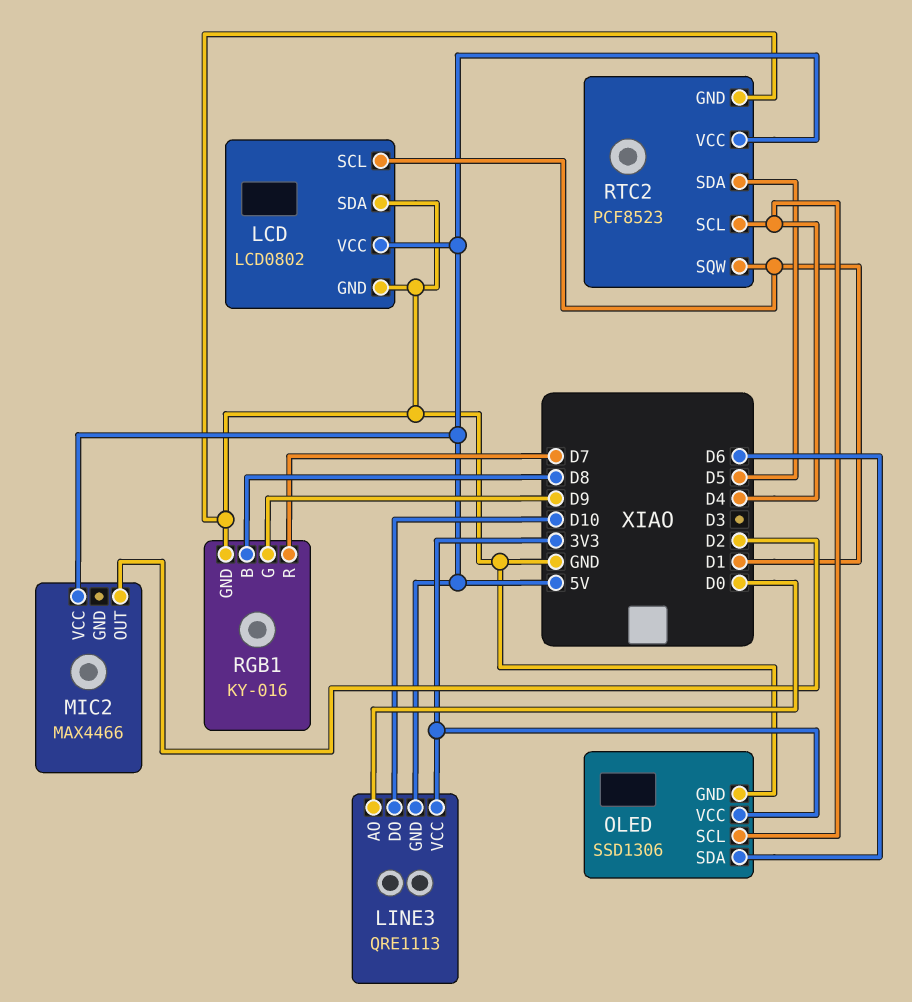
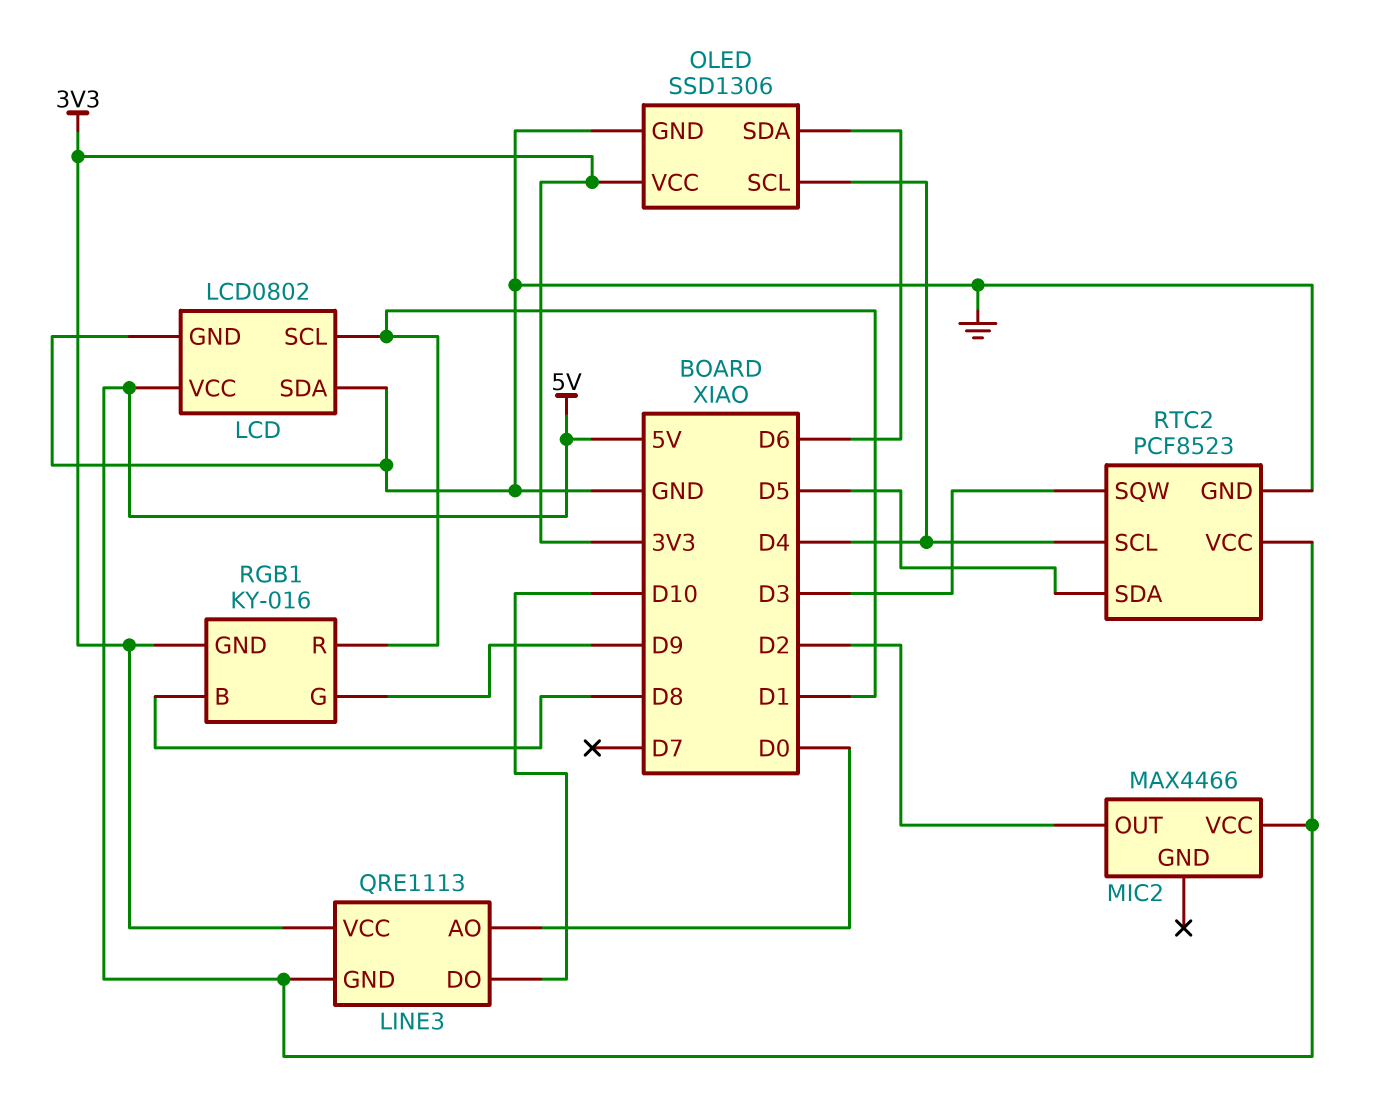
RGB1 pin GND: GND -> 3V3
RGB1 pin R: D7 -> D1
RTC2 pin SQW: D1 -> D3

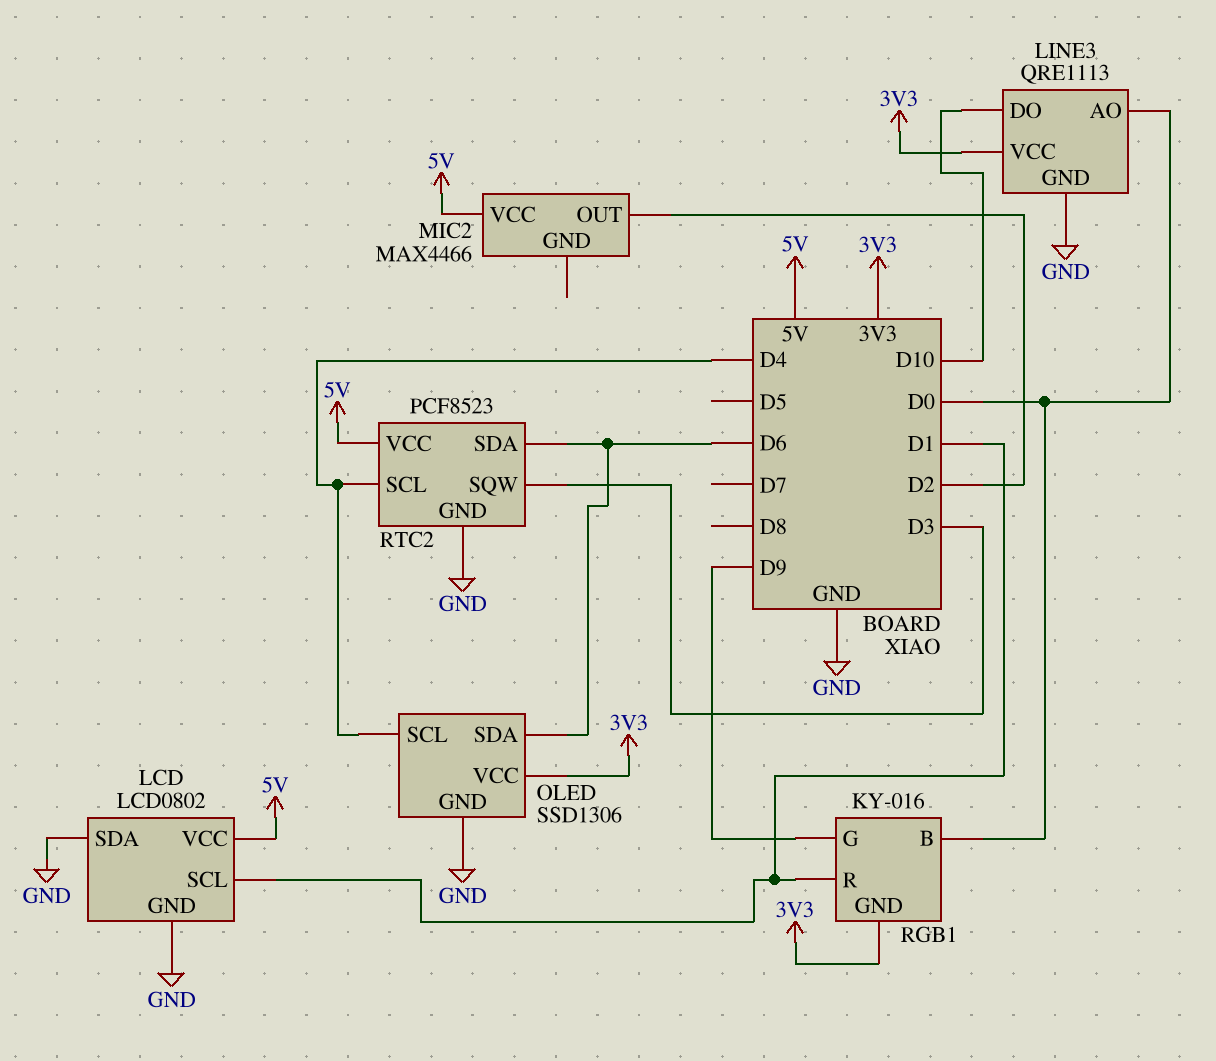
LINE3 pin GND: 5V -> GND
RGB1 pin B: D8 -> D0
RTC2 pin SDA: D5 -> D6

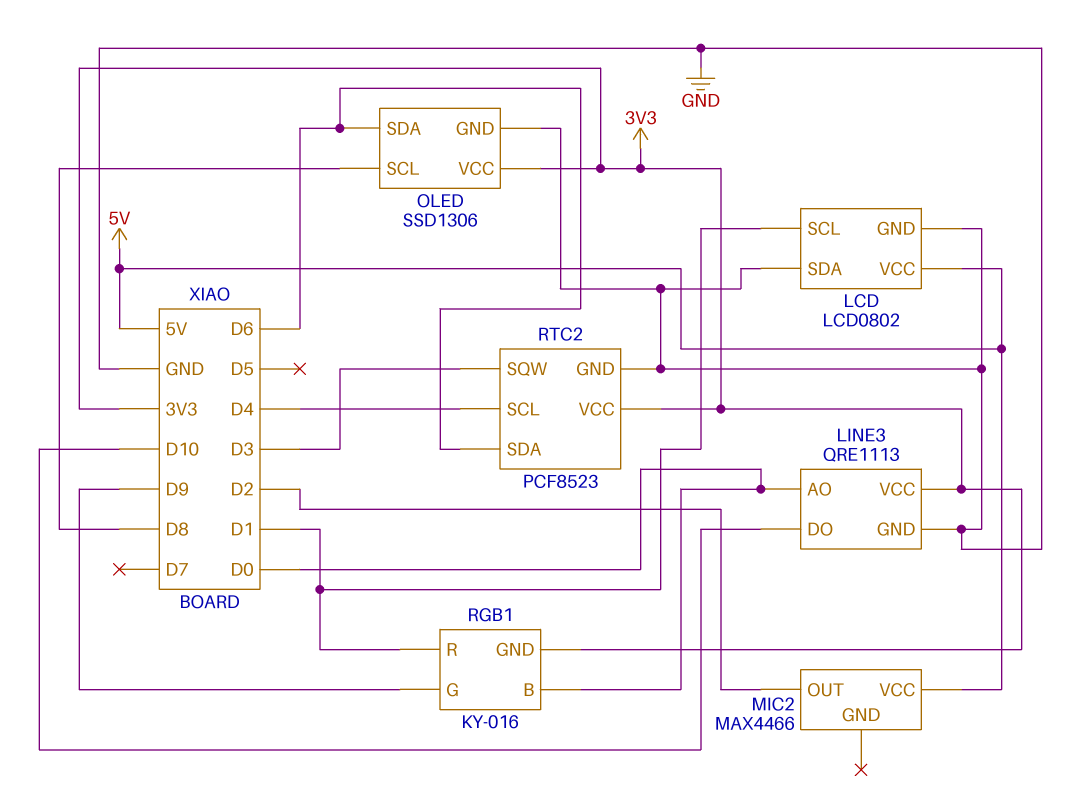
OLED pin SCL: D4 -> D8
RTC2 pin VCC: 5V -> 3V3

